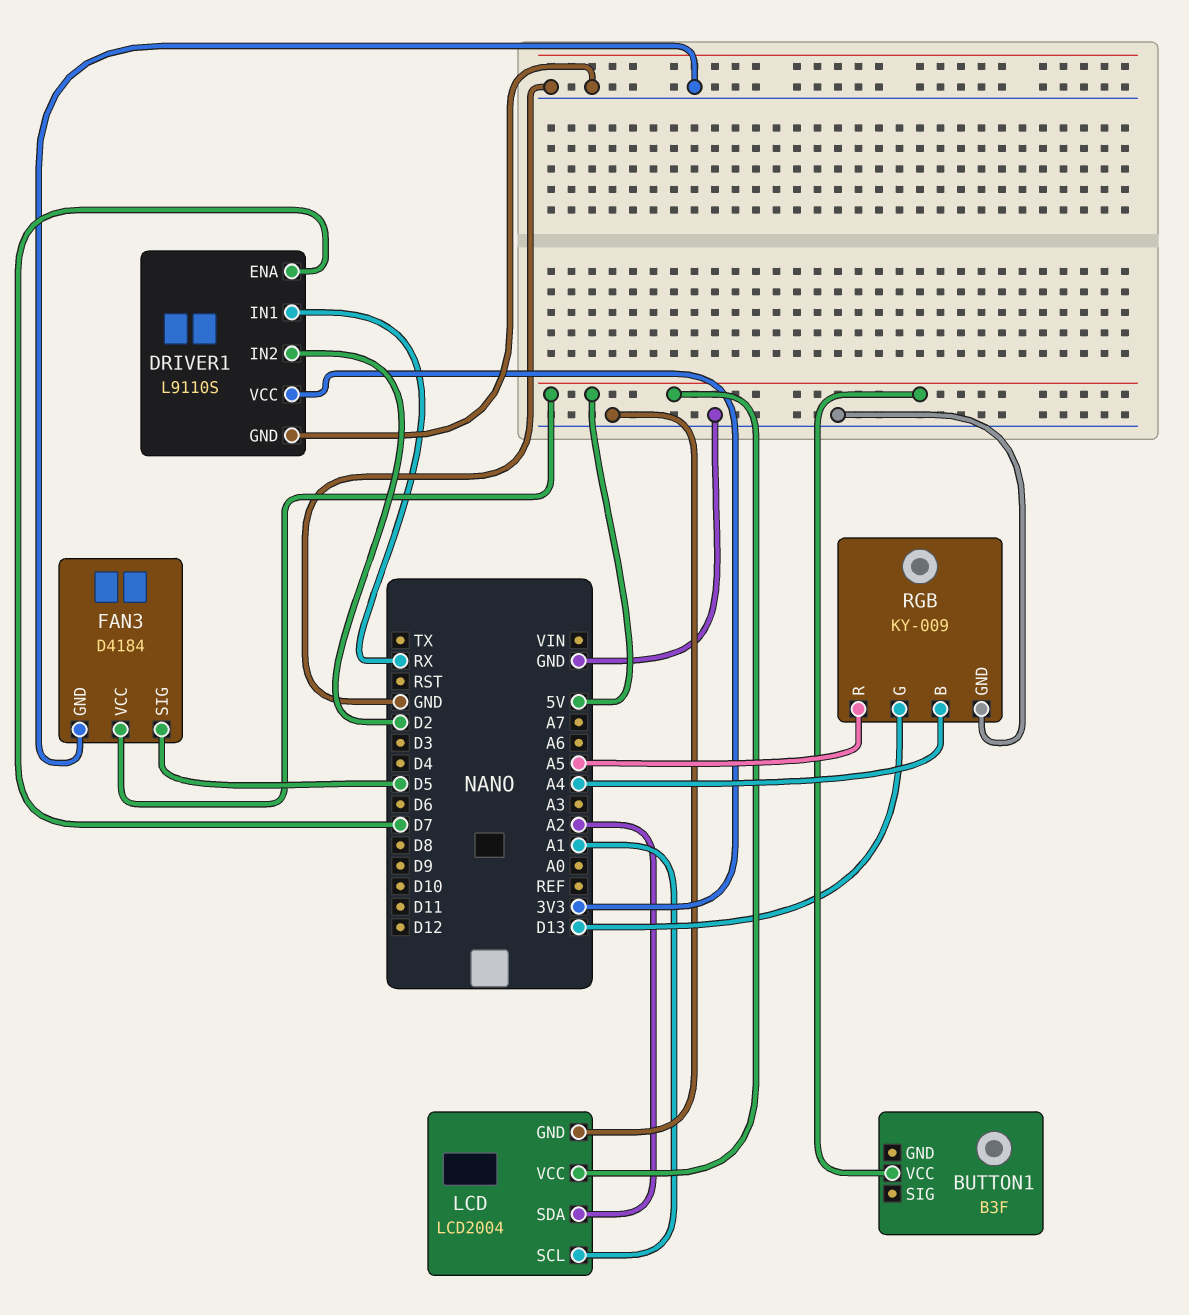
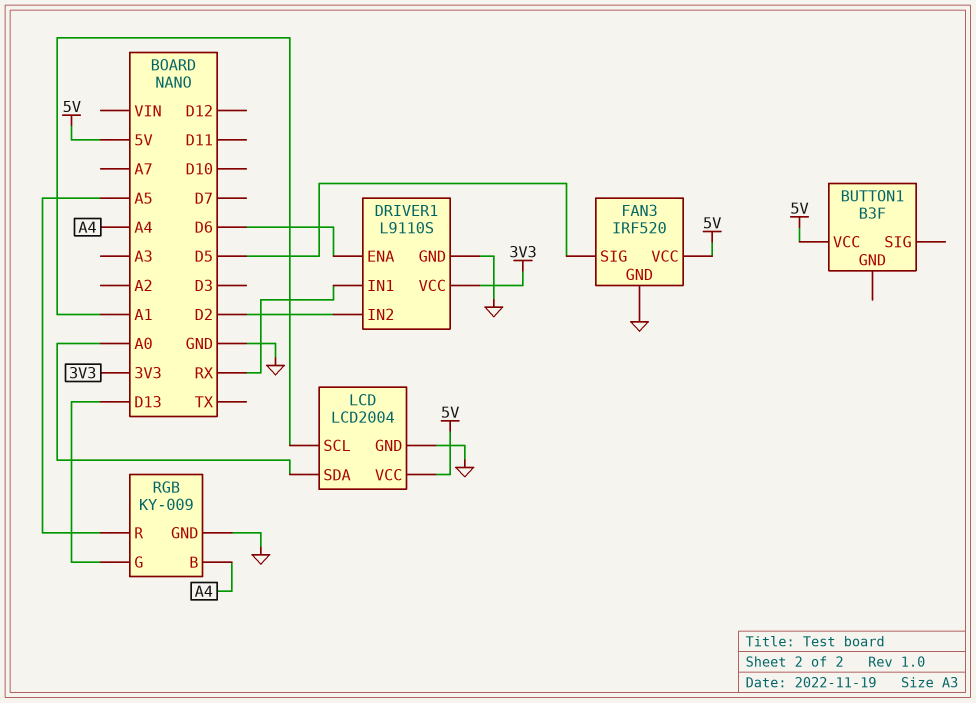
DRIVER1 pin ENA: D7 -> D6
FAN3: D4184 -> IRF520
LCD pin SDA: A2 -> A0

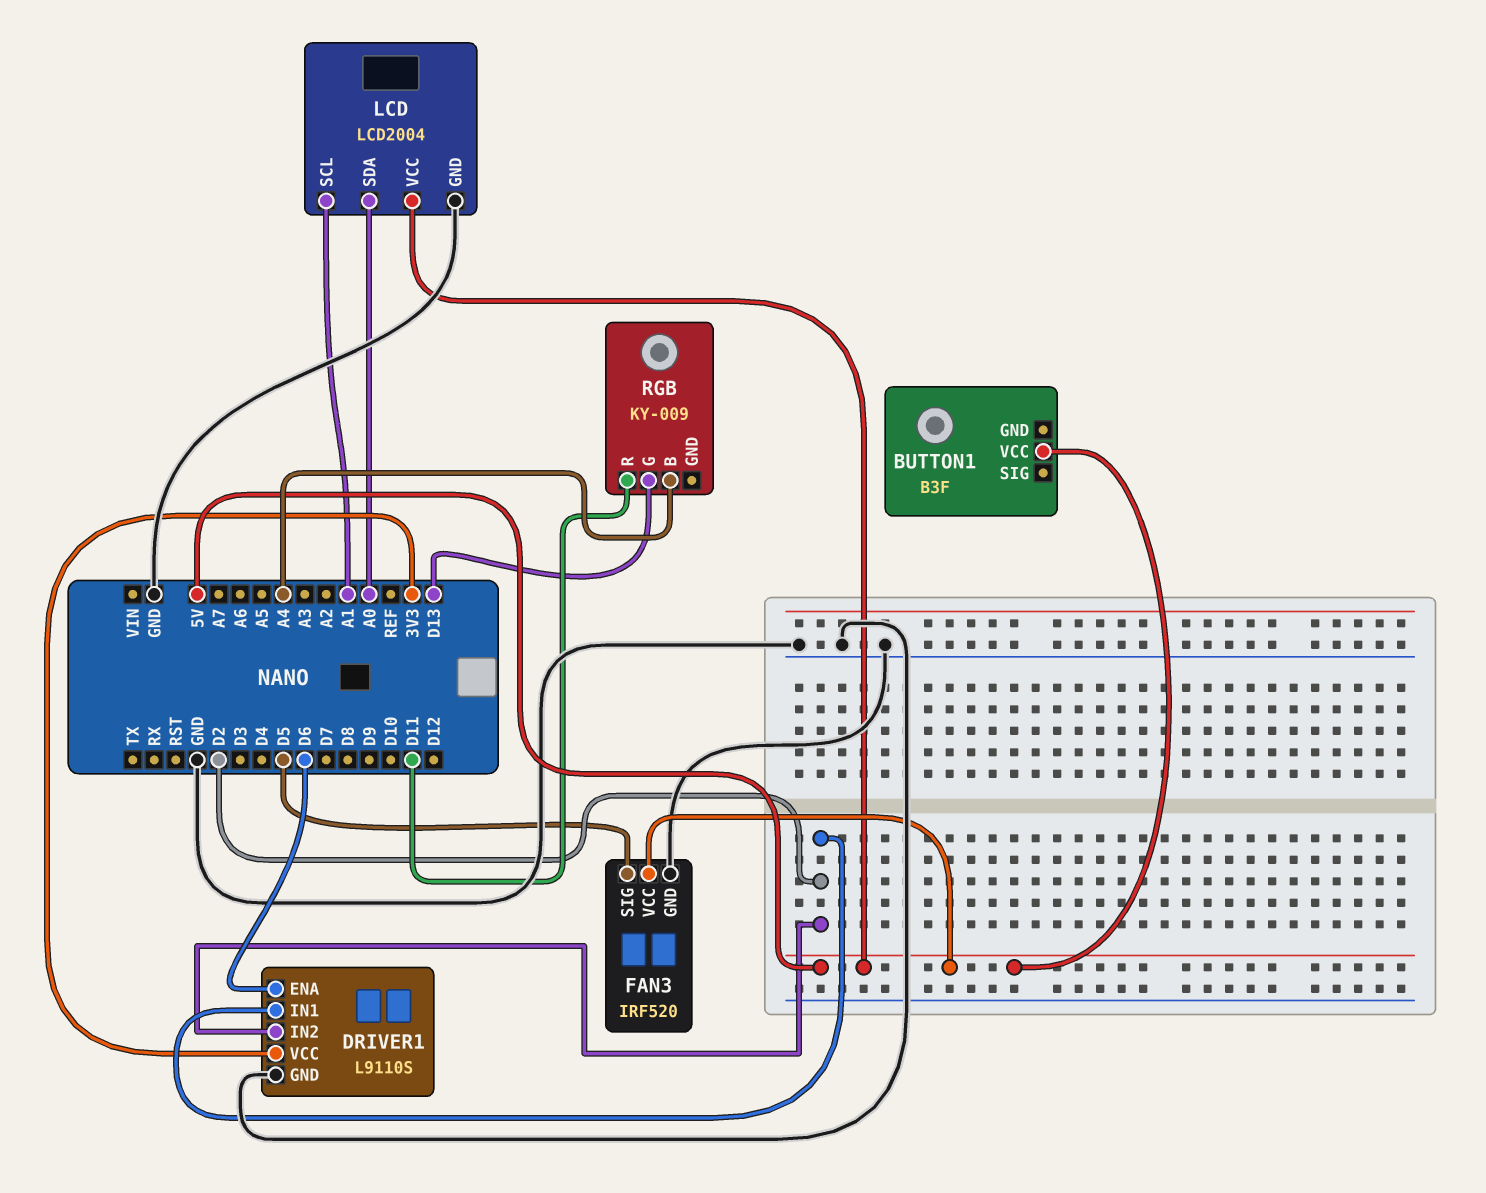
DRIVER1 pin IN1: RX -> D2
RGB pin GND: GND -> none
RGB pin R: A5 -> D11

